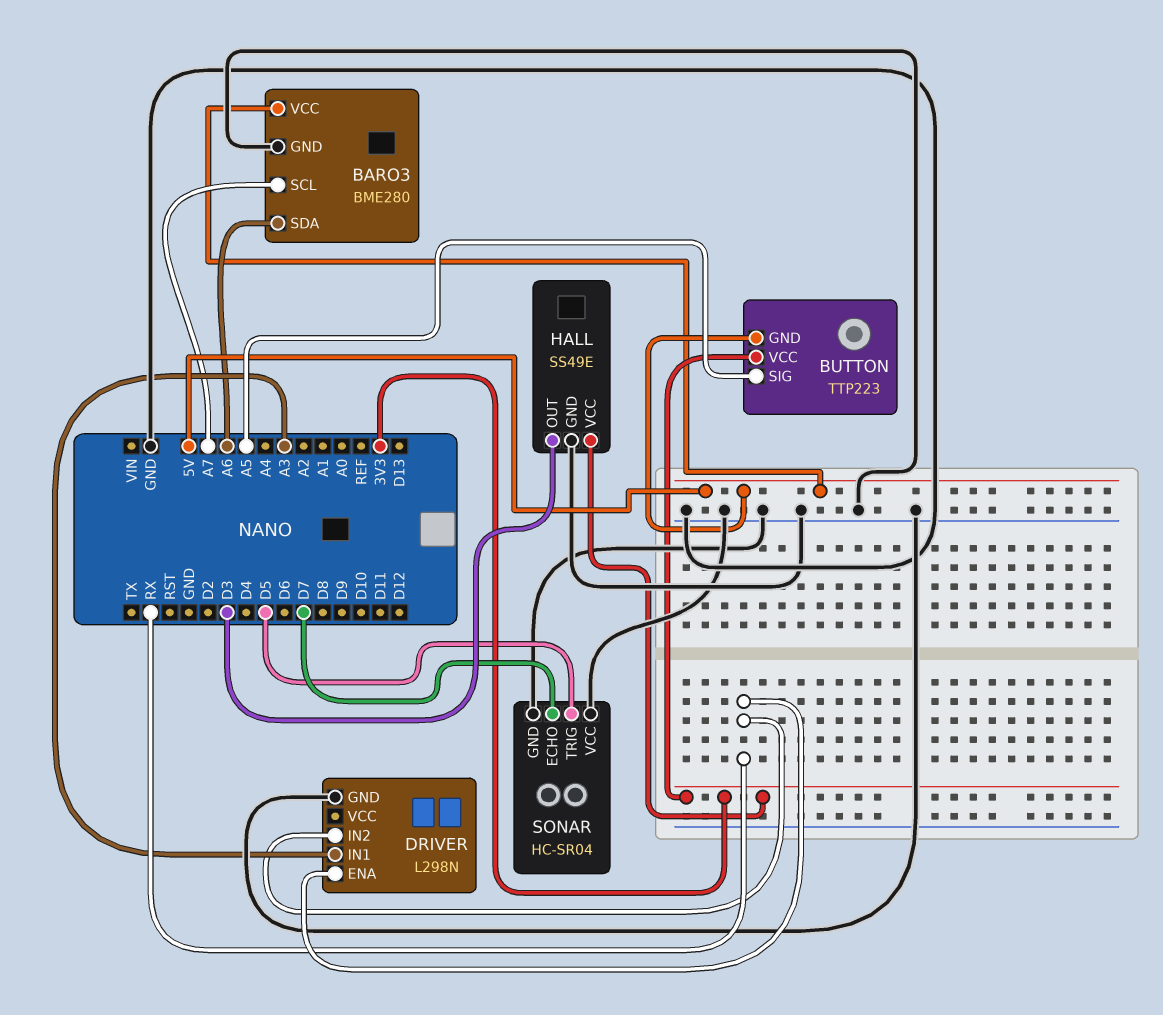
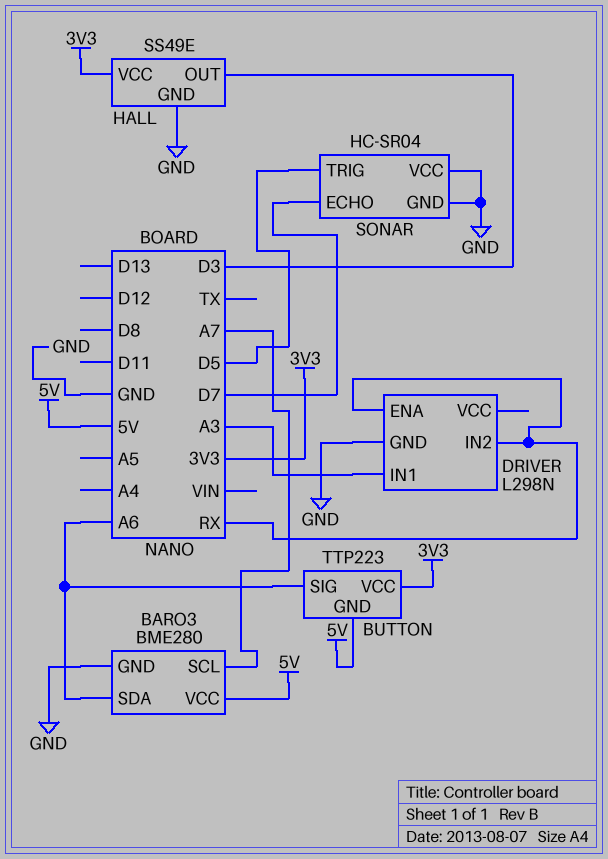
BUTTON pin SIG: A5 -> A6

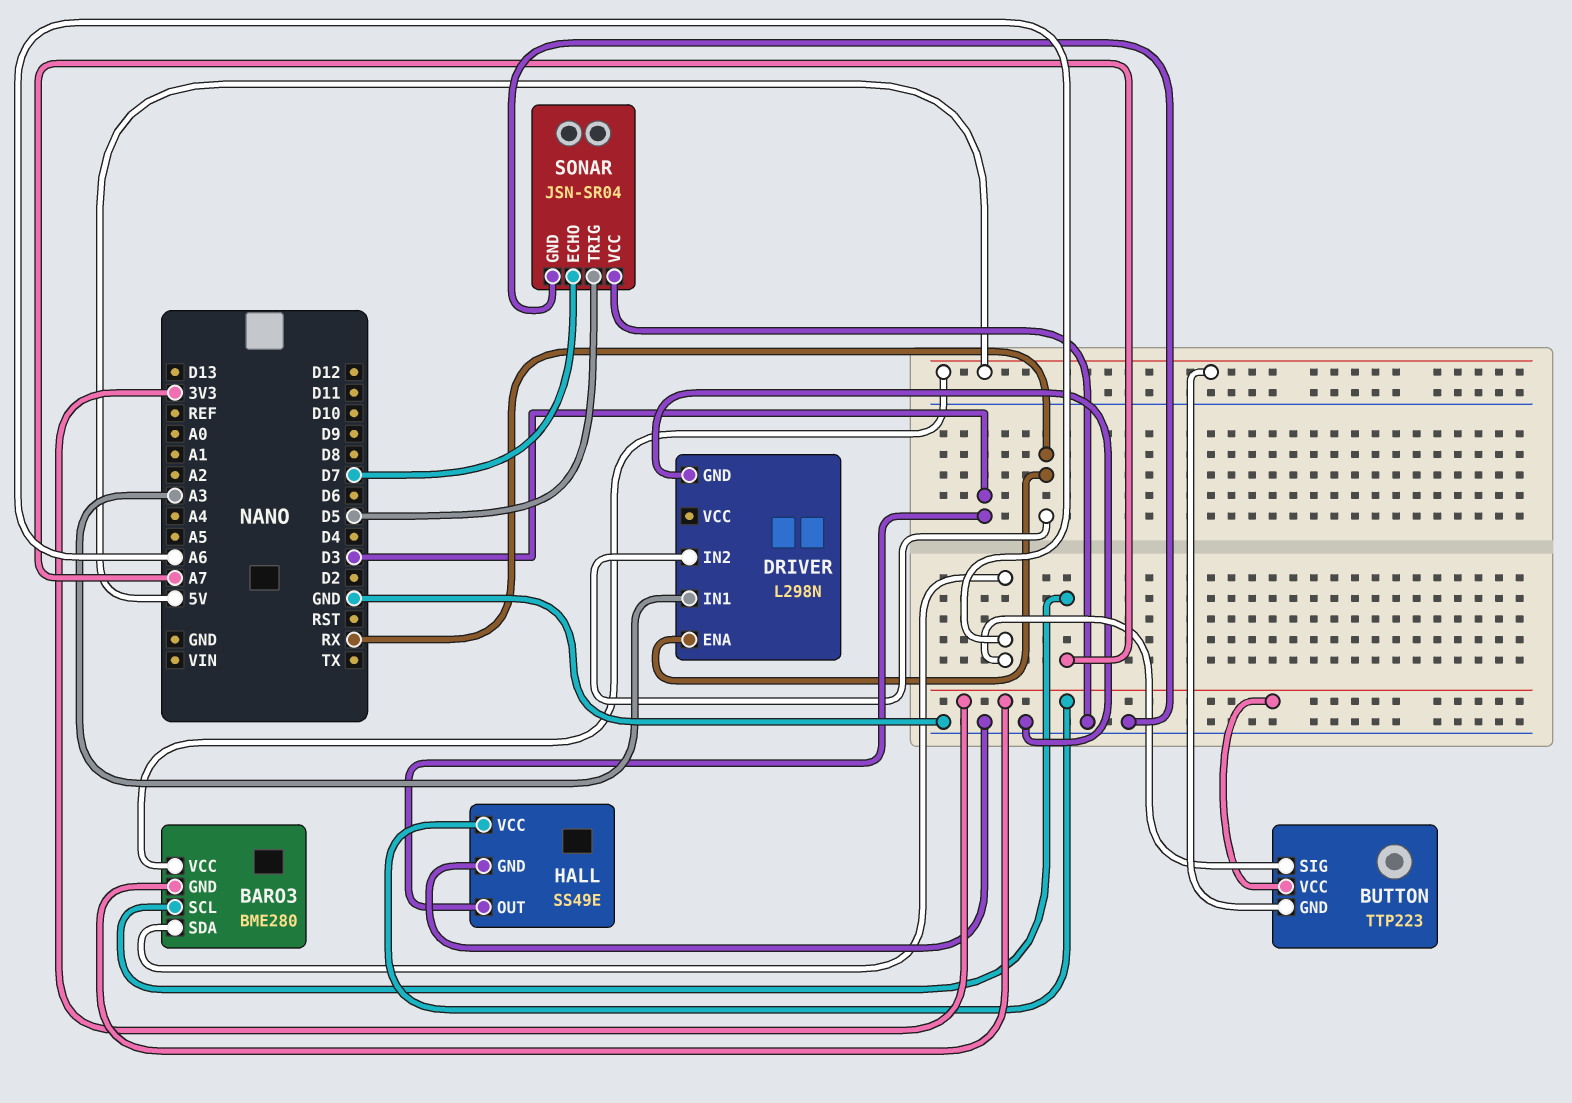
BARO3 pin GND: GND -> 3V3
SONAR: HC-SR04 -> JSN-SR04

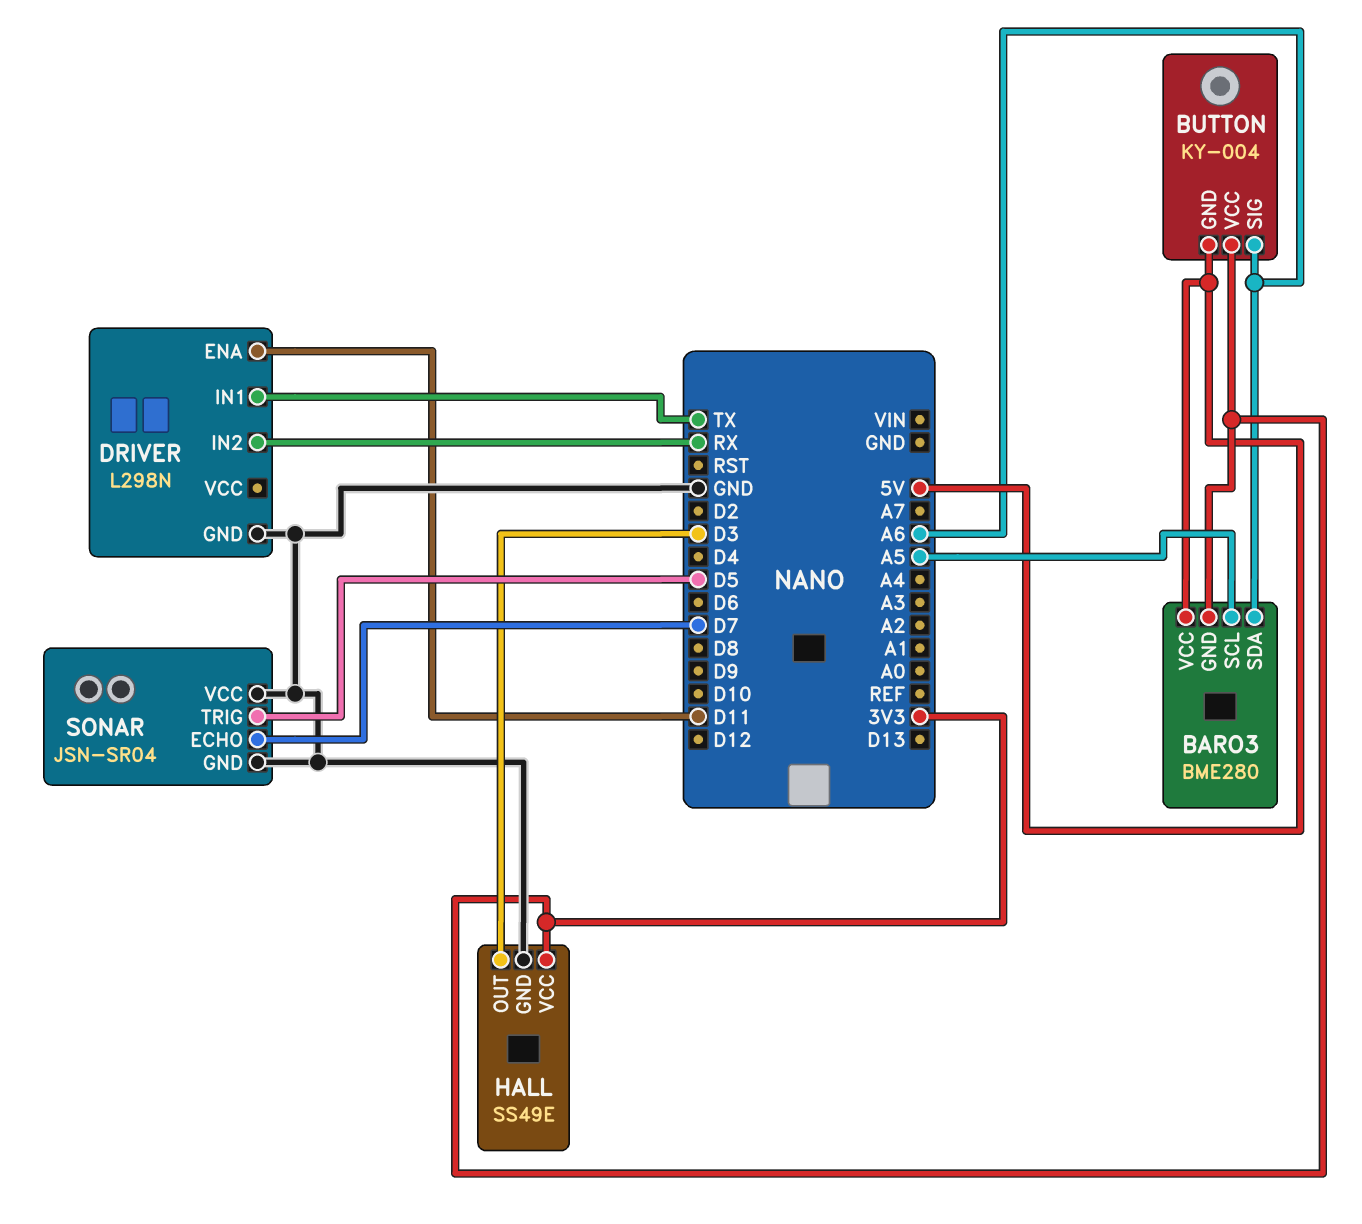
BARO3 pin SCL: A7 -> A5
BUTTON: TTP223 -> KY-004
DRIVER pin ENA: RX -> D11
DRIVER pin IN1: A3 -> TX

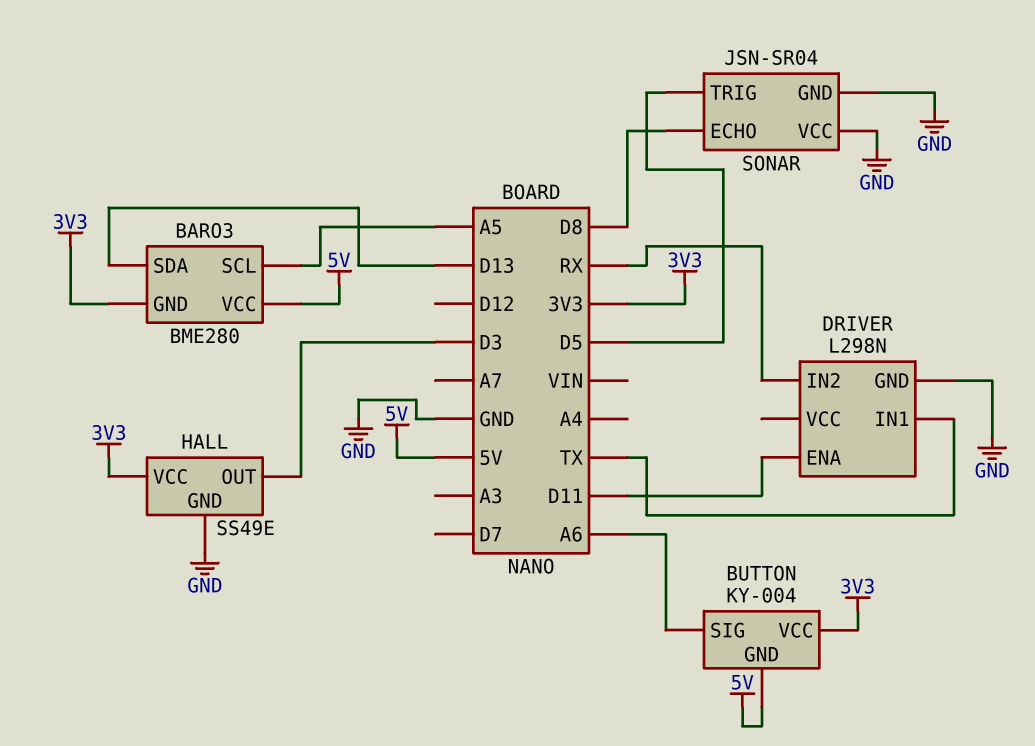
BARO3 pin SDA: A6 -> D13
SONAR pin ECHO: D7 -> D8

